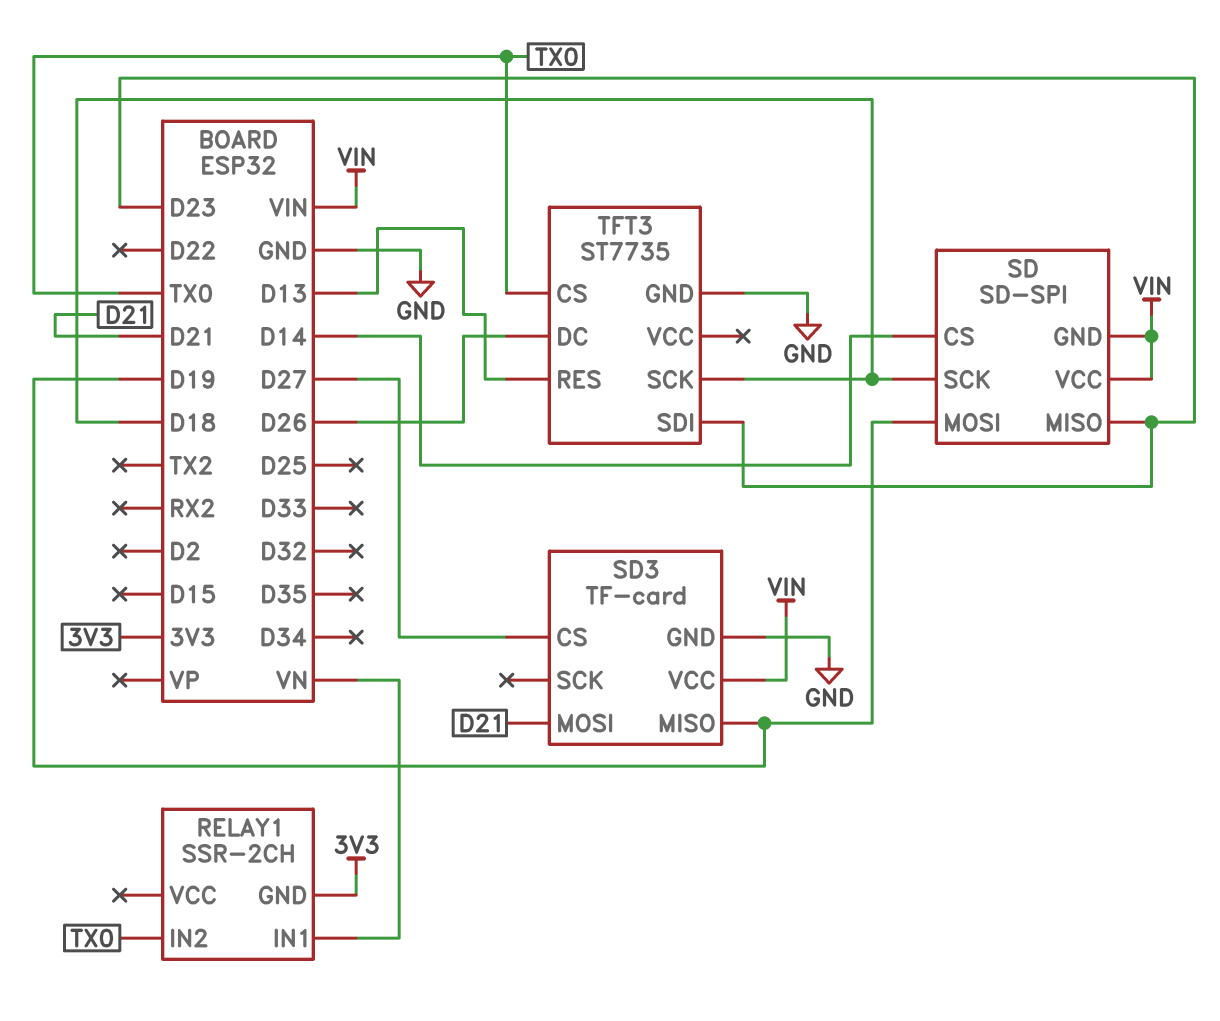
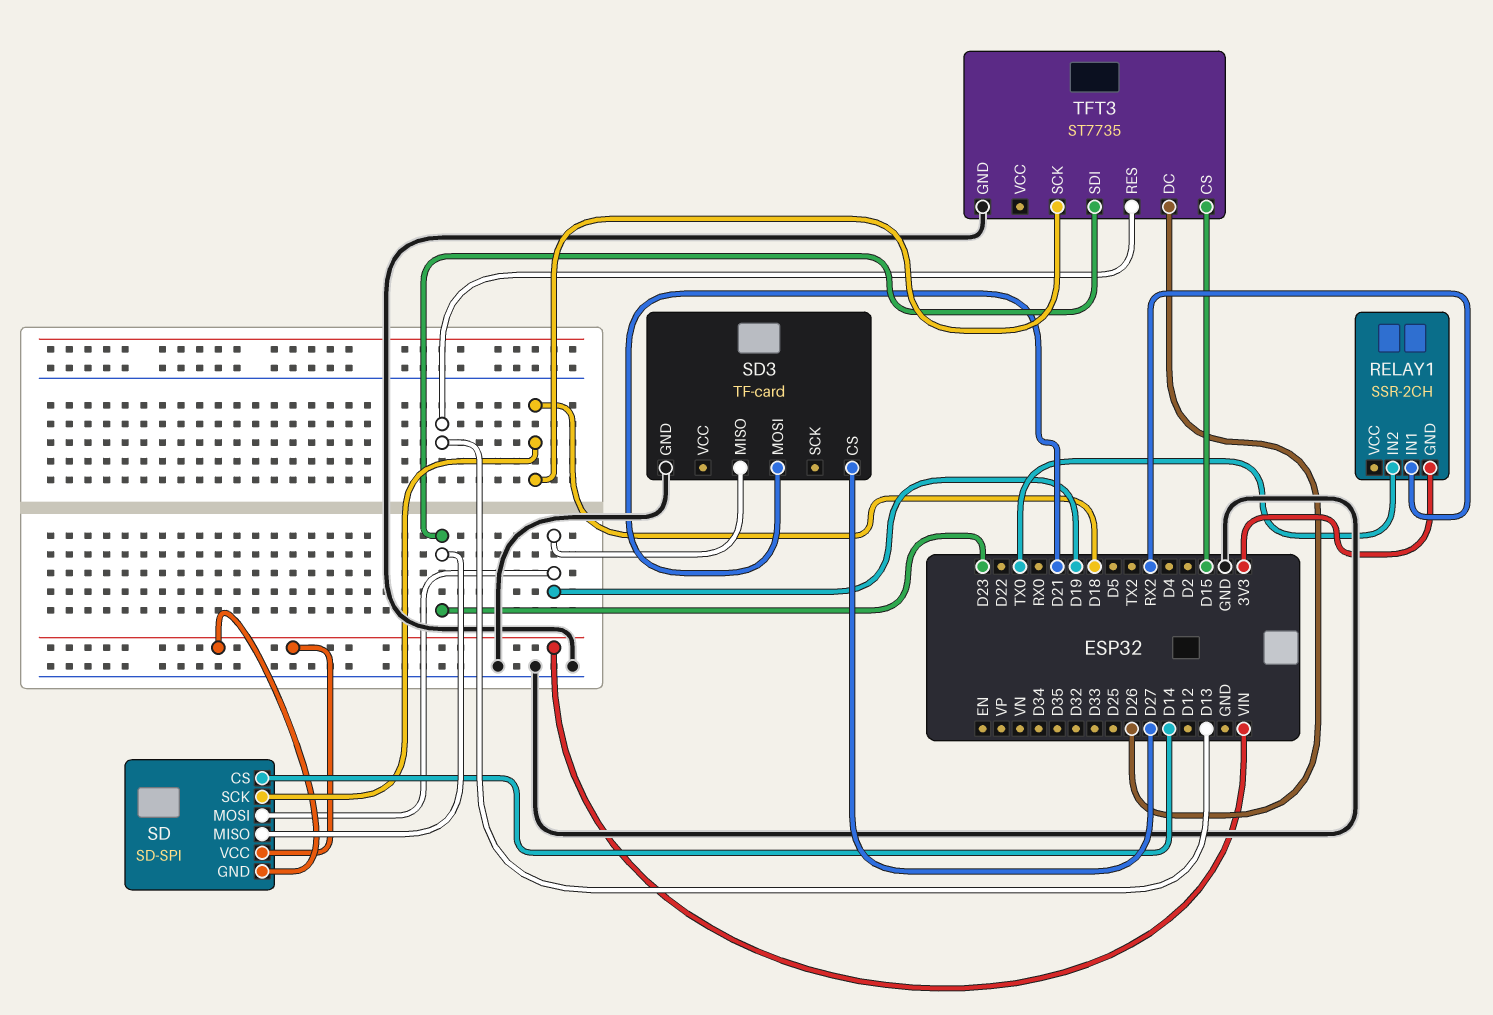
RELAY1 pin IN1: VN -> RX2
SD3 pin VCC: VIN -> none
TFT3 pin CS: TX0 -> D15

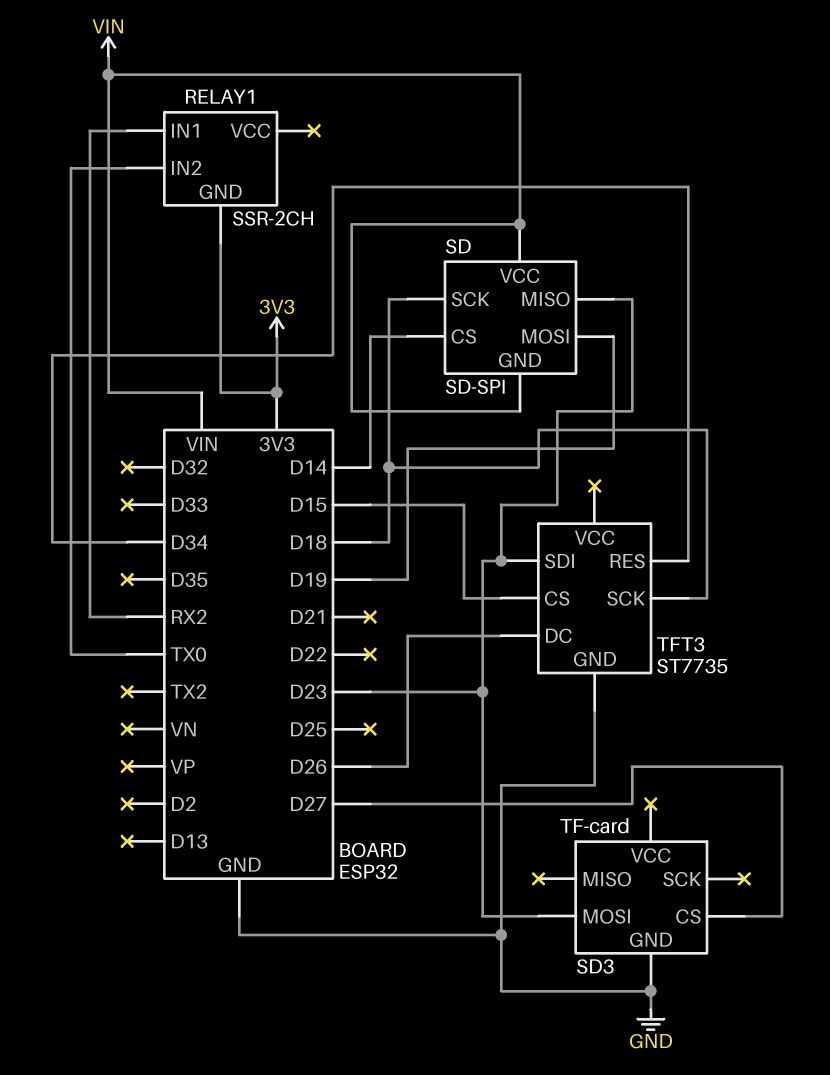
SD3 pin MISO: D19 -> none
SD3 pin MOSI: D21 -> D23
TFT3 pin RES: D13 -> D34

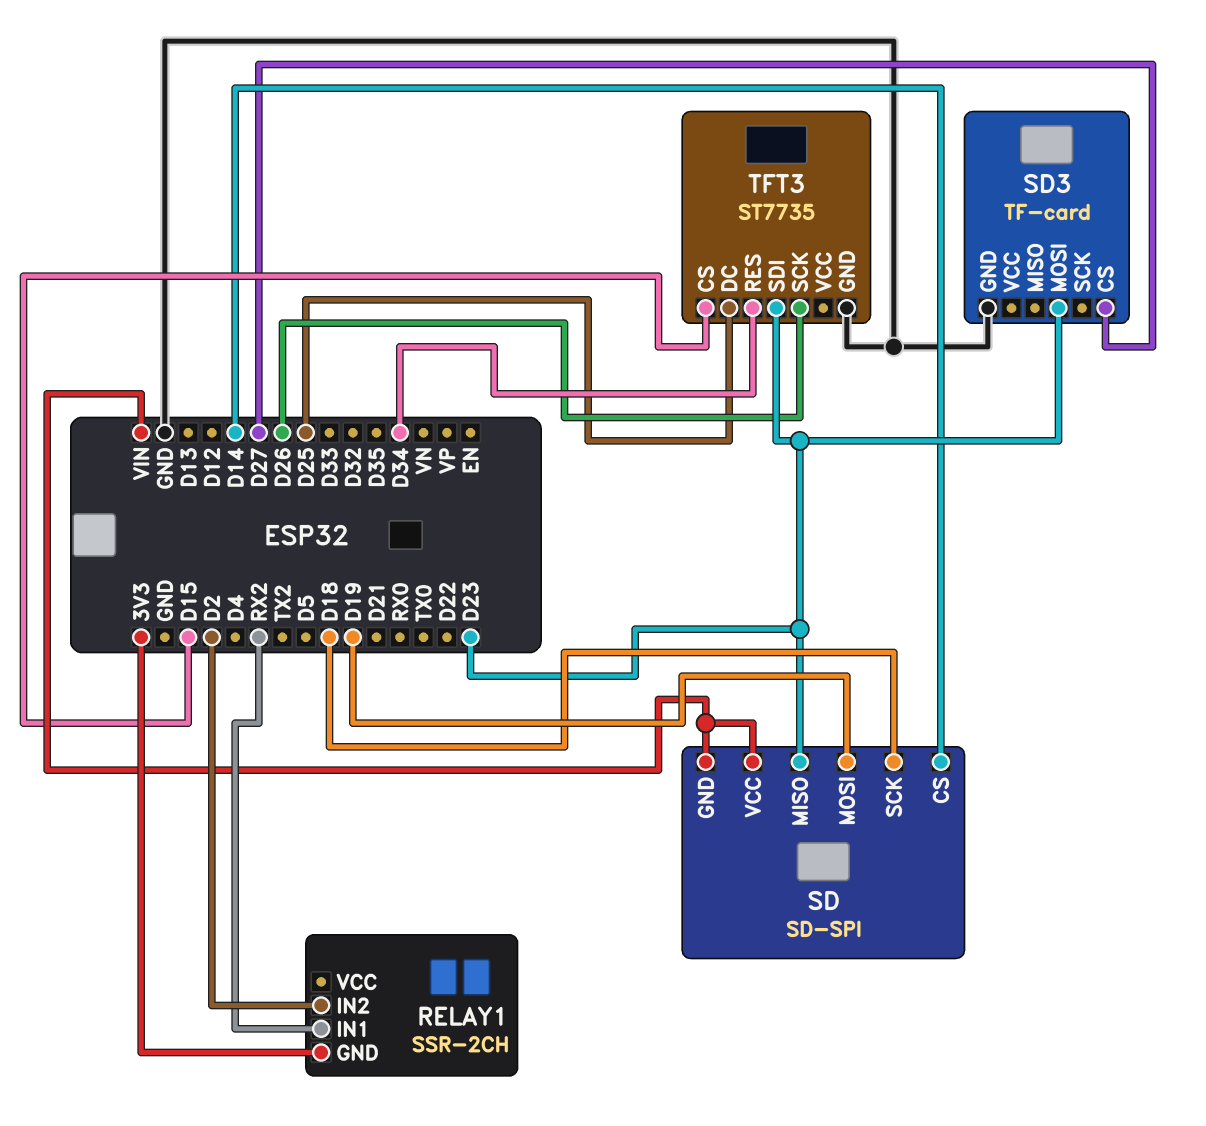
RELAY1 pin IN2: TX0 -> D2
TFT3 pin DC: D26 -> D25
TFT3 pin SCK: D18 -> D26

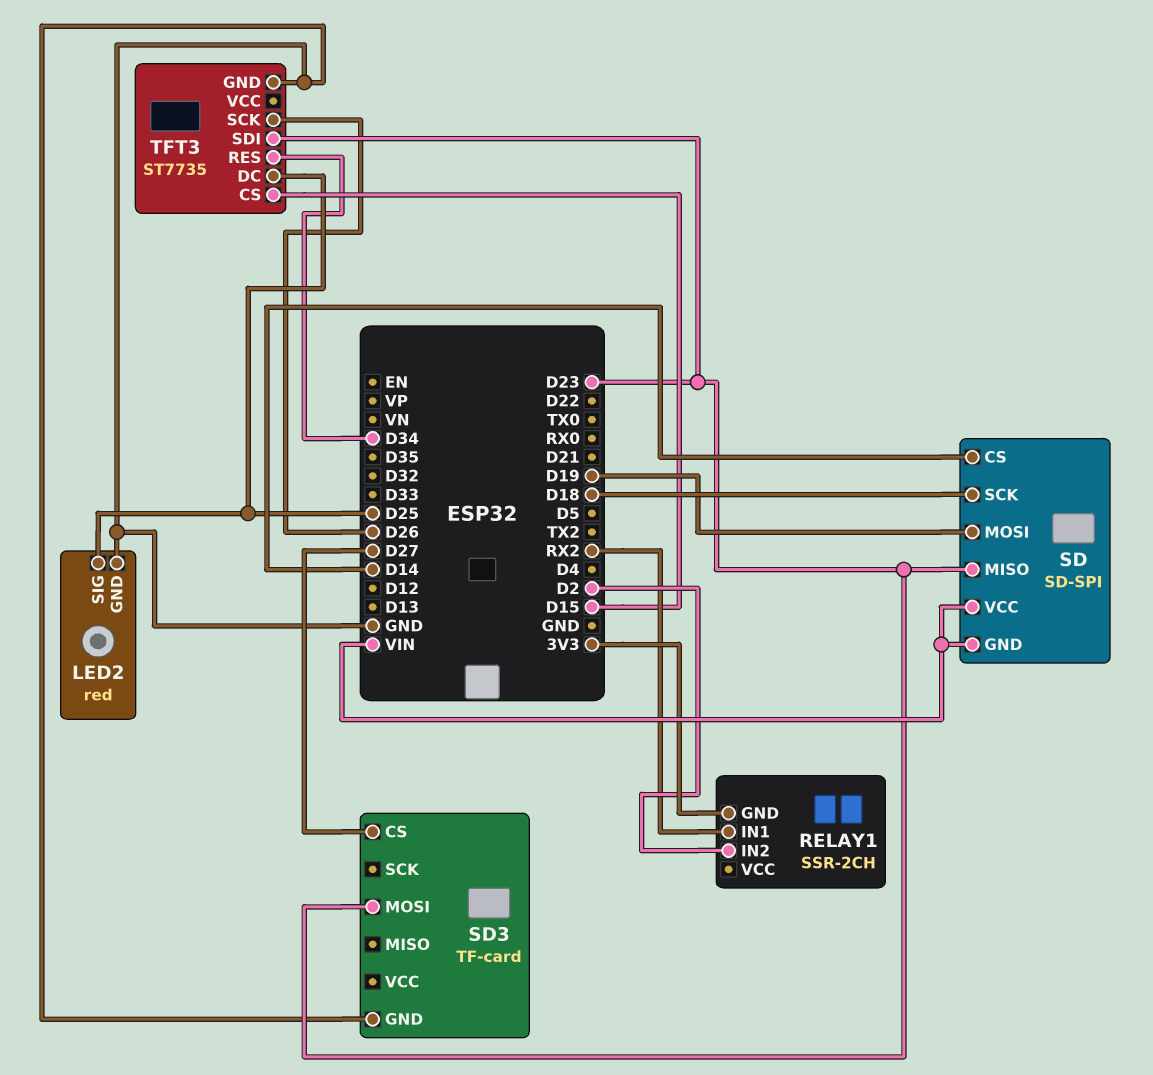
LED2: none -> red
LED2 pin GND: none -> GND
LED2 pin SIG: none -> D25

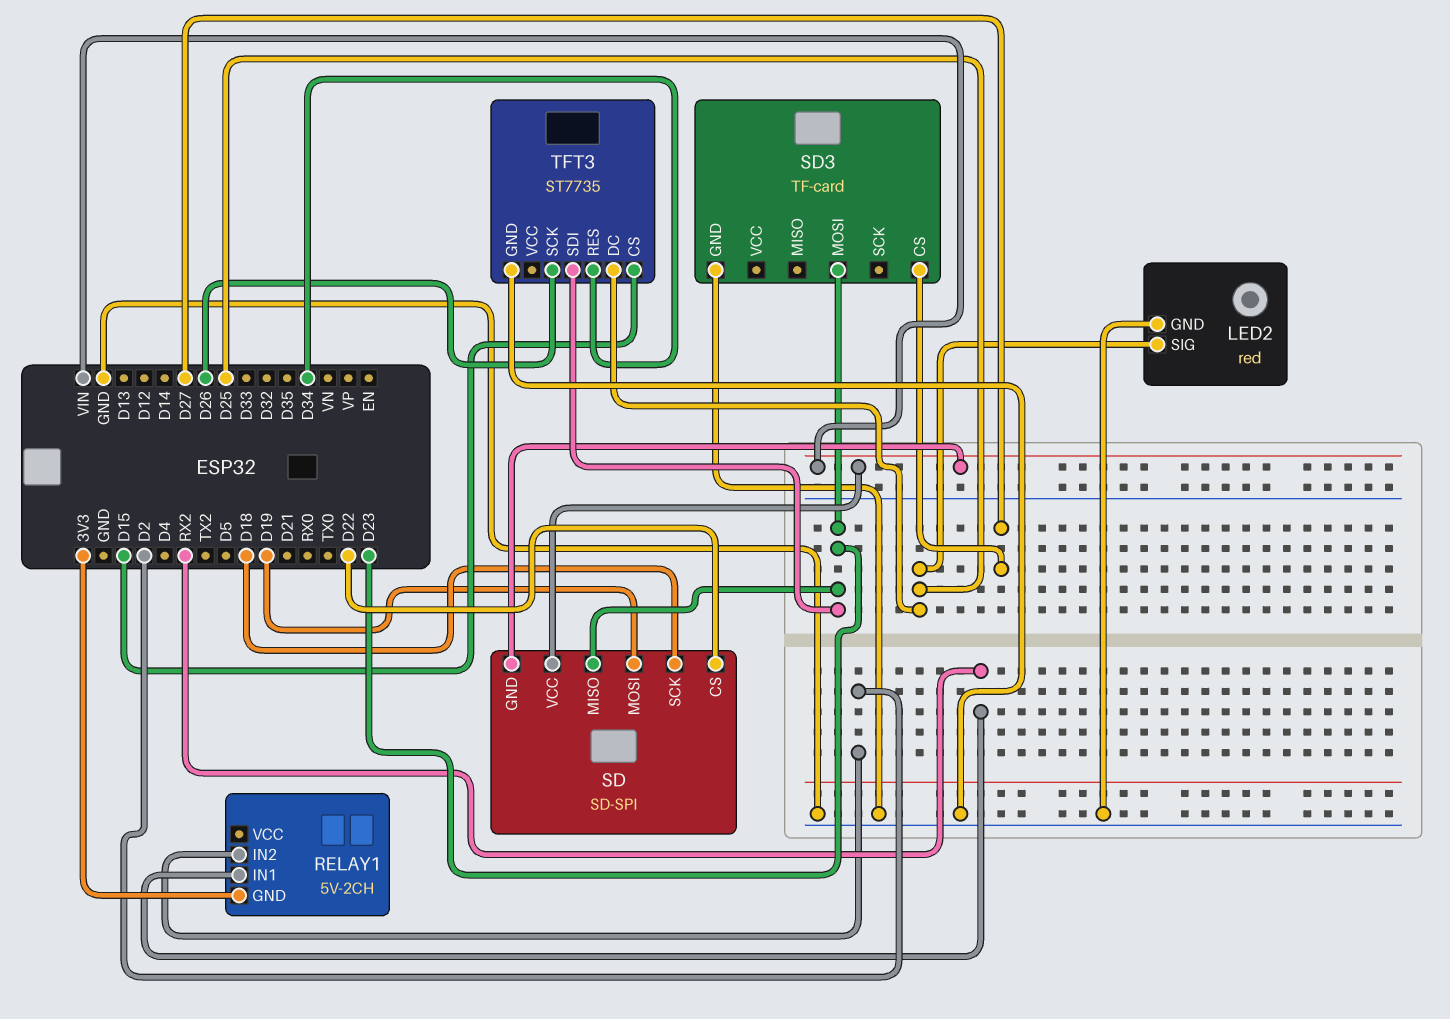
RELAY1: SSR-2CH -> 5V-2CH
SD pin CS: D14 -> D22

